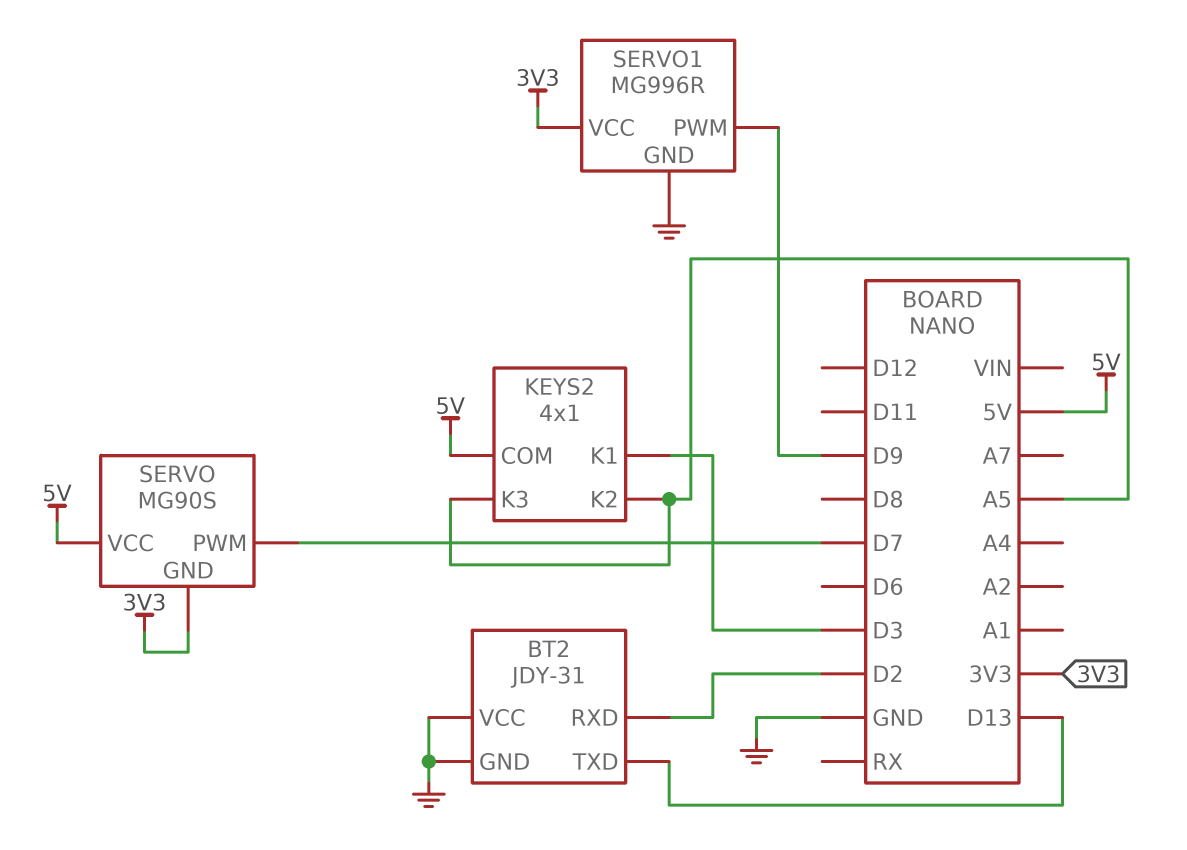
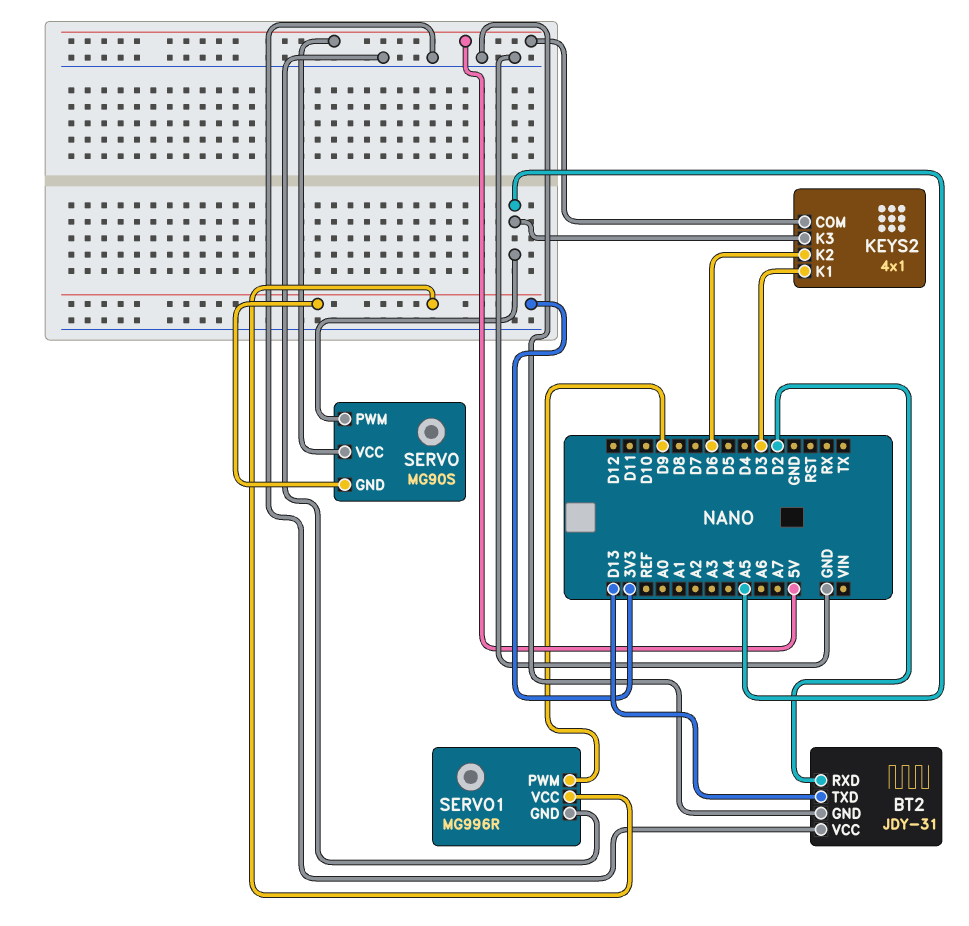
KEYS2 pin K2: A5 -> D6
SERVO pin PWM: D7 -> A5

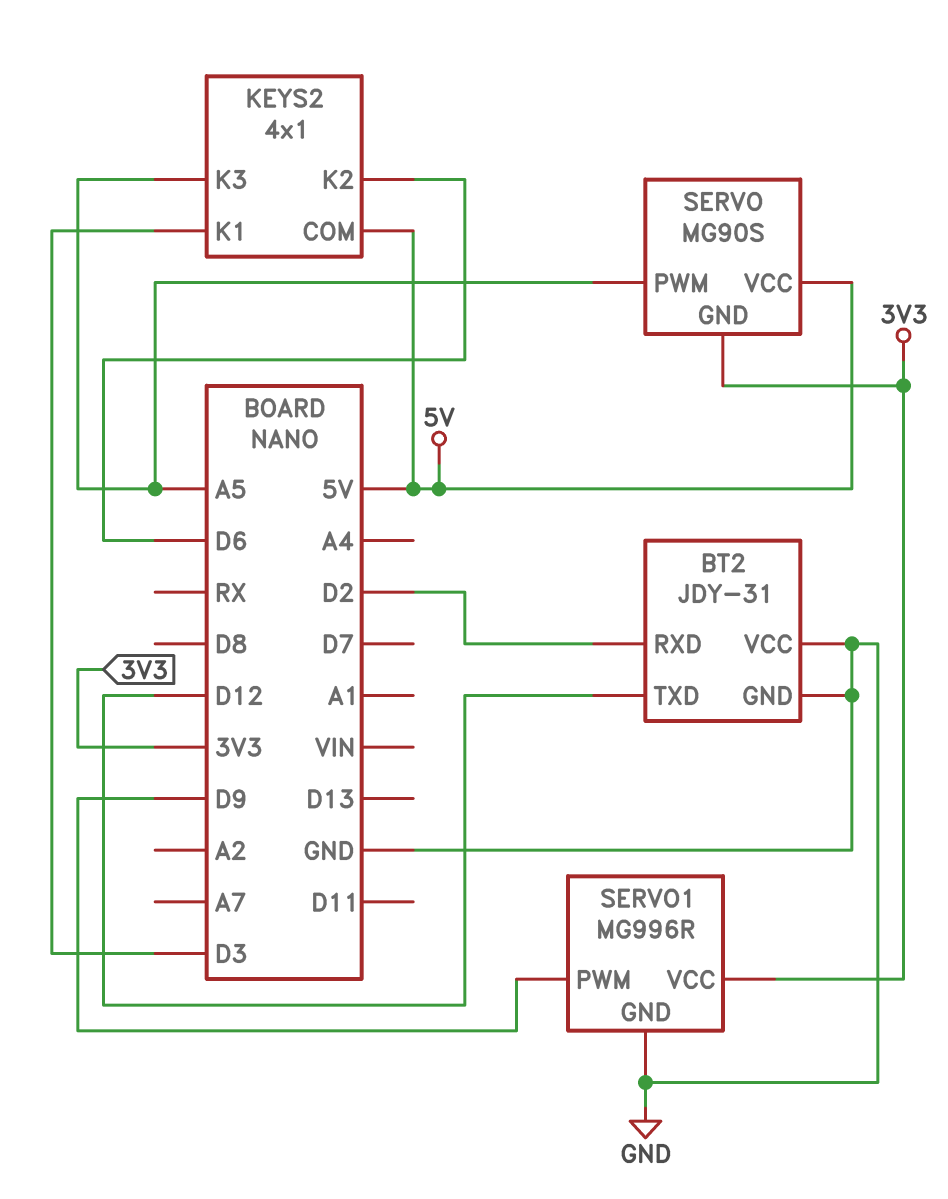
BT2 pin TXD: D13 -> D12

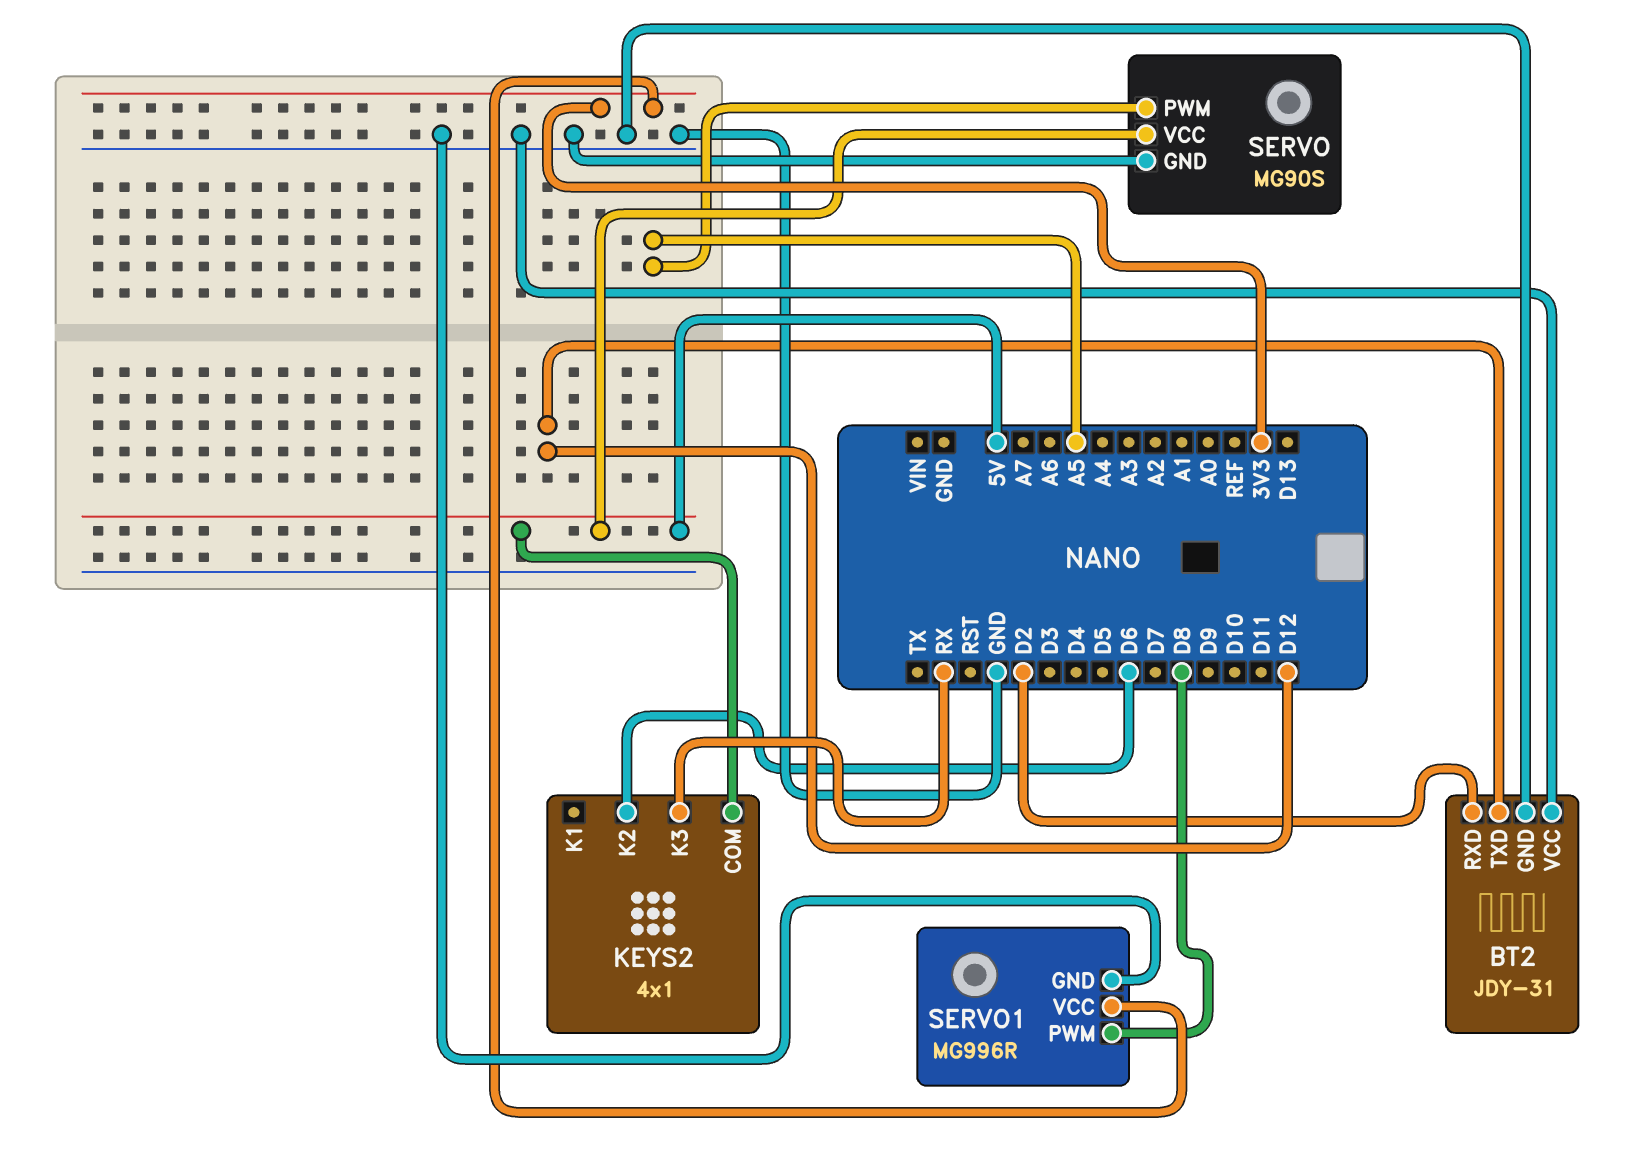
KEYS2 pin K1: D3 -> none
KEYS2 pin K3: A5 -> RX
SERVO pin GND: 3V3 -> GND
SERVO1 pin PWM: D9 -> D8

